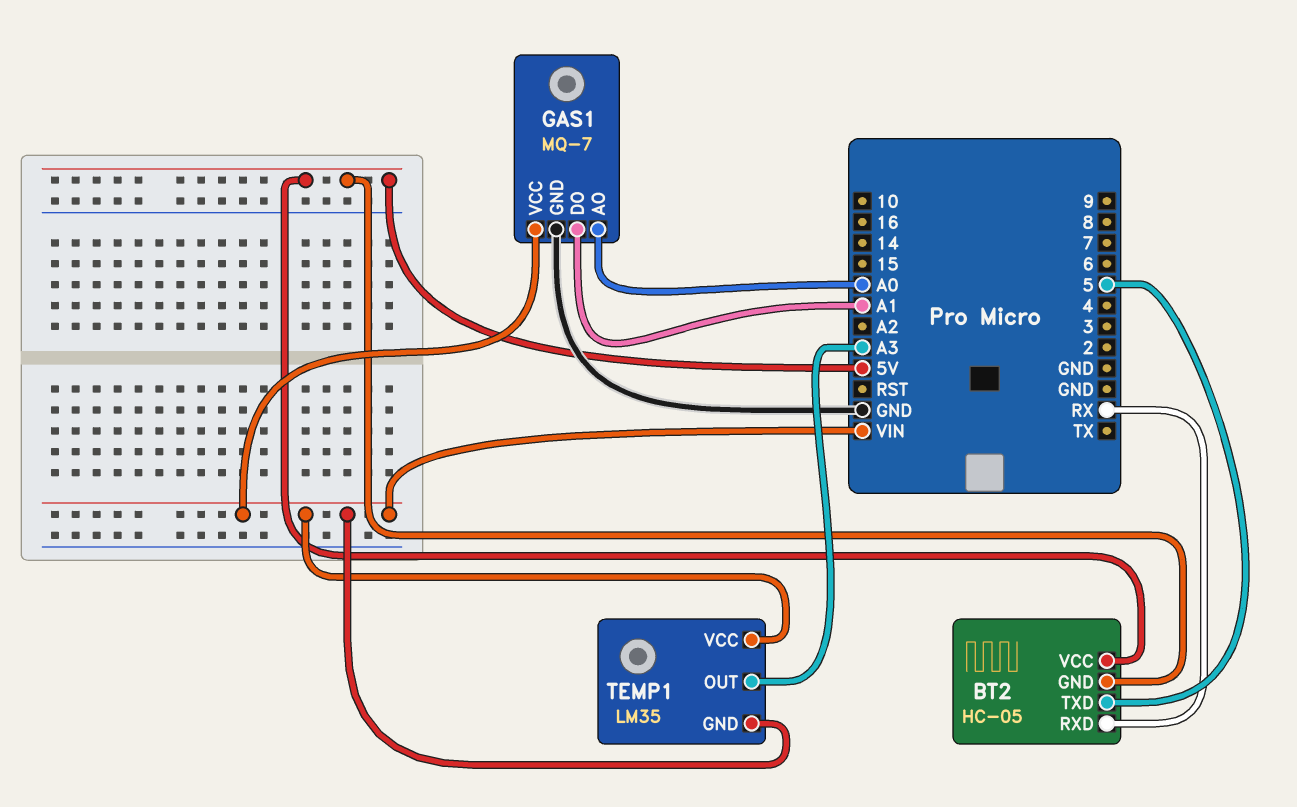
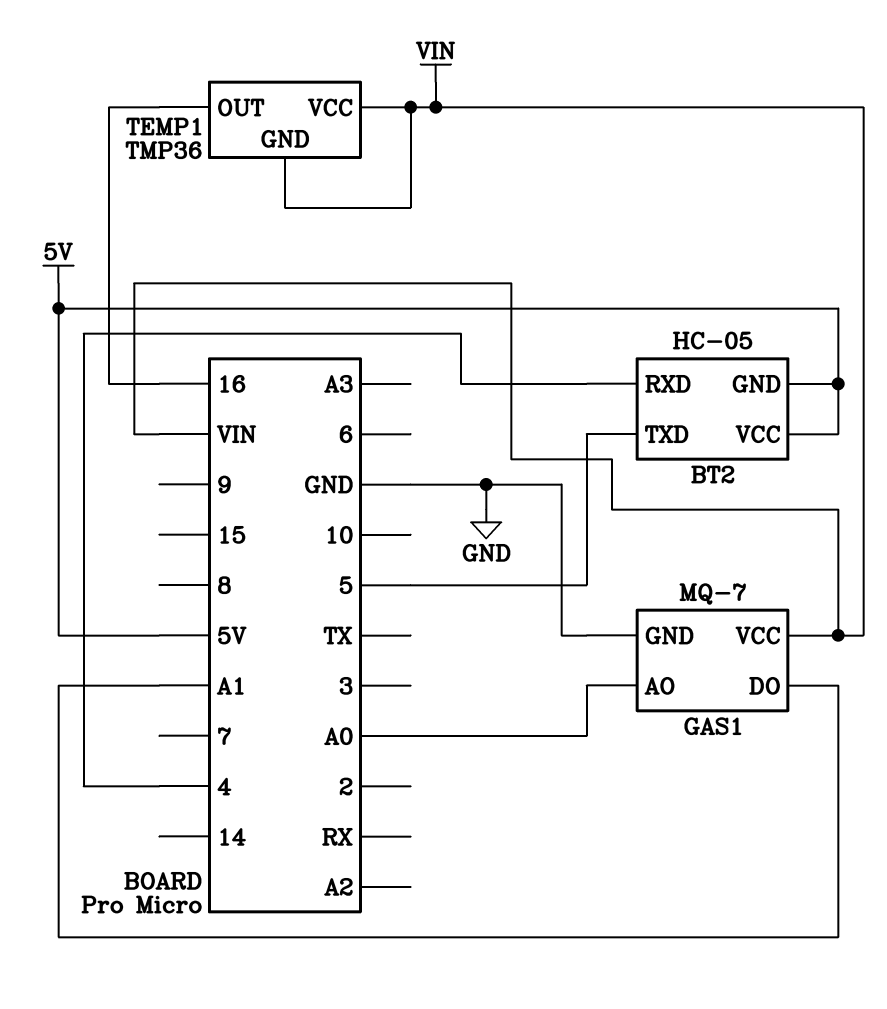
BT2 pin RXD: RX -> 4
TEMP1: LM35 -> TMP36
TEMP1 pin OUT: A3 -> 16

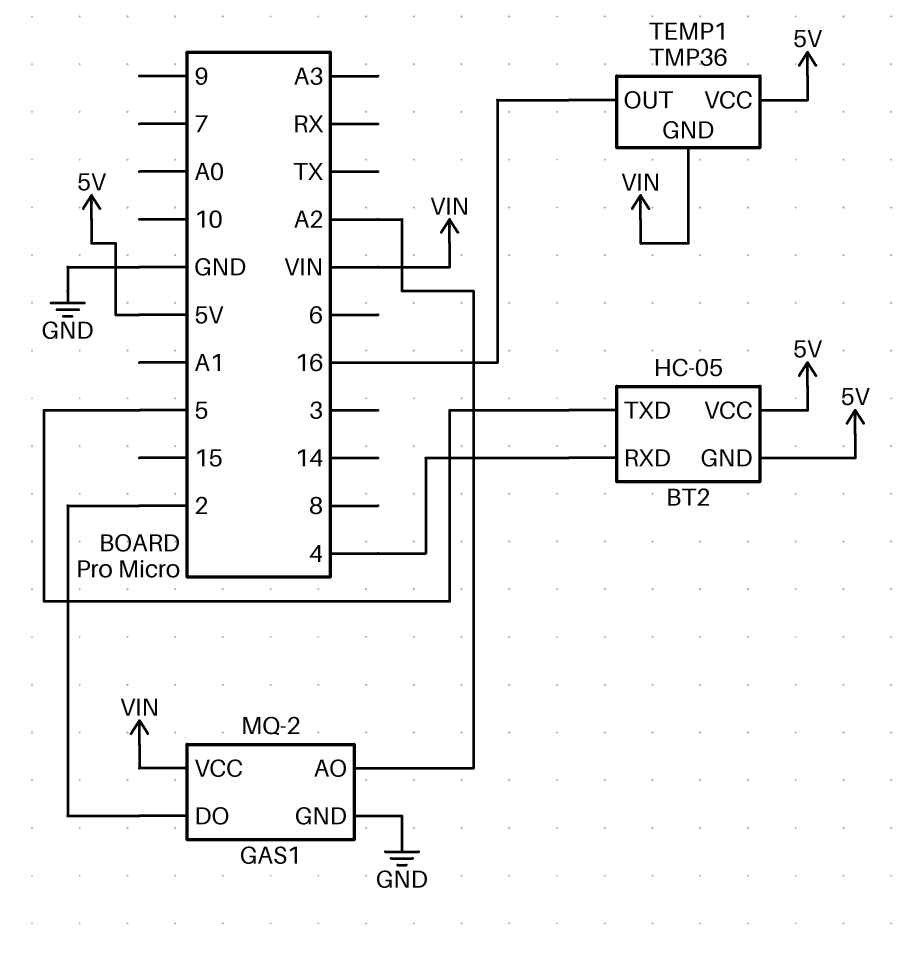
GAS1: MQ-7 -> MQ-2
GAS1 pin AO: A0 -> A2
GAS1 pin DO: A1 -> 2
TEMP1 pin VCC: VIN -> 5V

